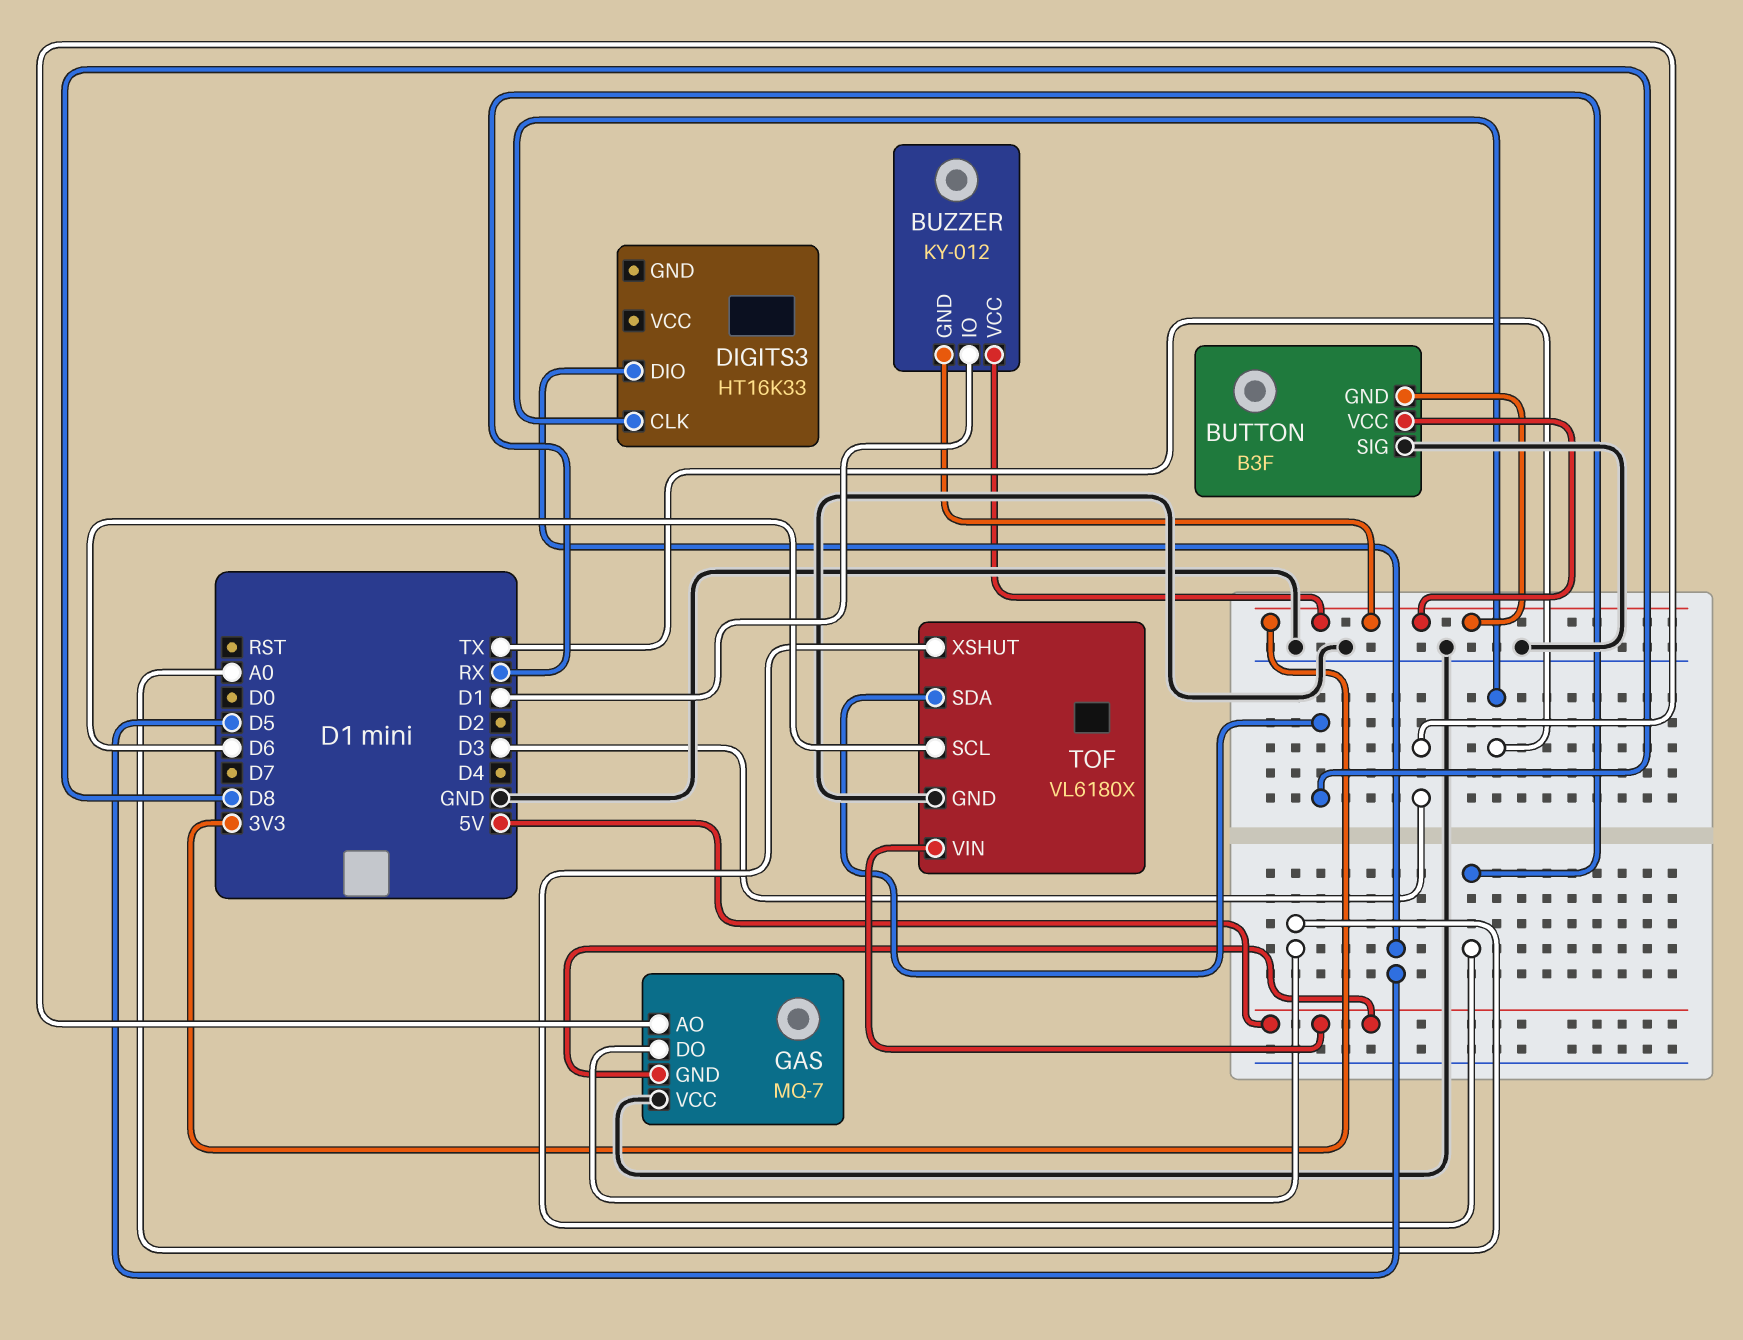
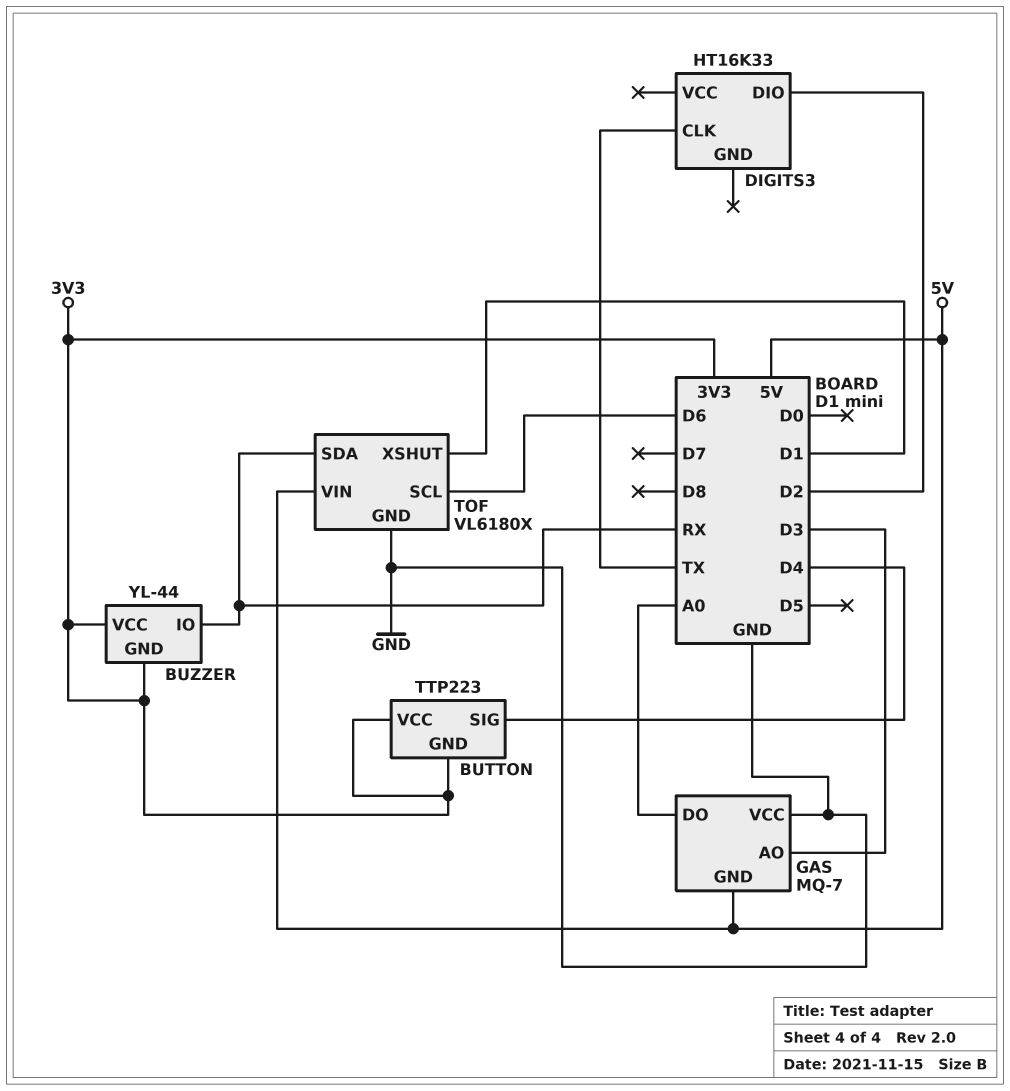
BUTTON: B3F -> TTP223
BUTTON pin SIG: GND -> D4
BUZZER: KY-012 -> YL-44
BUZZER pin IO: D1 -> RX
DIGITS3 pin DIO: D5 -> D2
TOF pin SDA: D8 -> RX
TOF pin XSHUT: RX -> D1

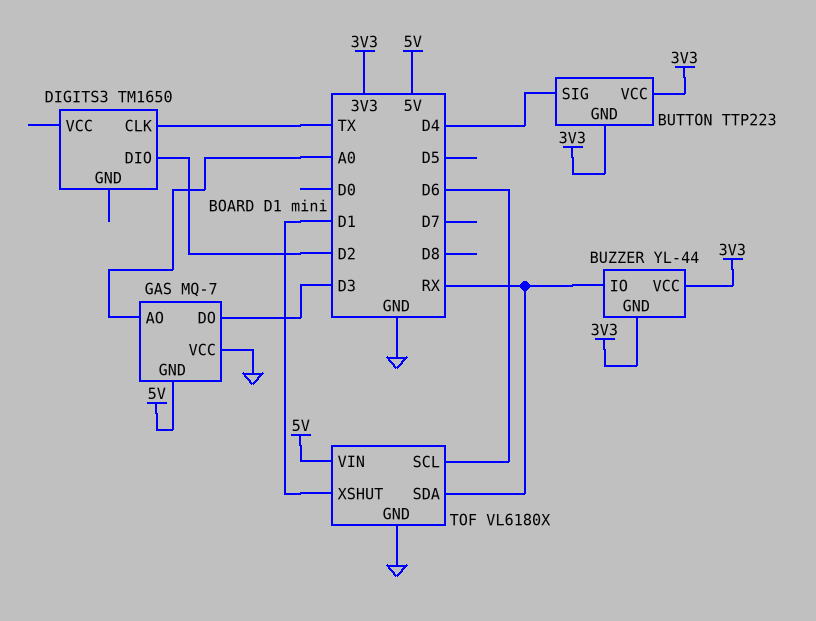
DIGITS3: HT16K33 -> TM1650
GAS pin AO: D3 -> A0
GAS pin DO: A0 -> D3

